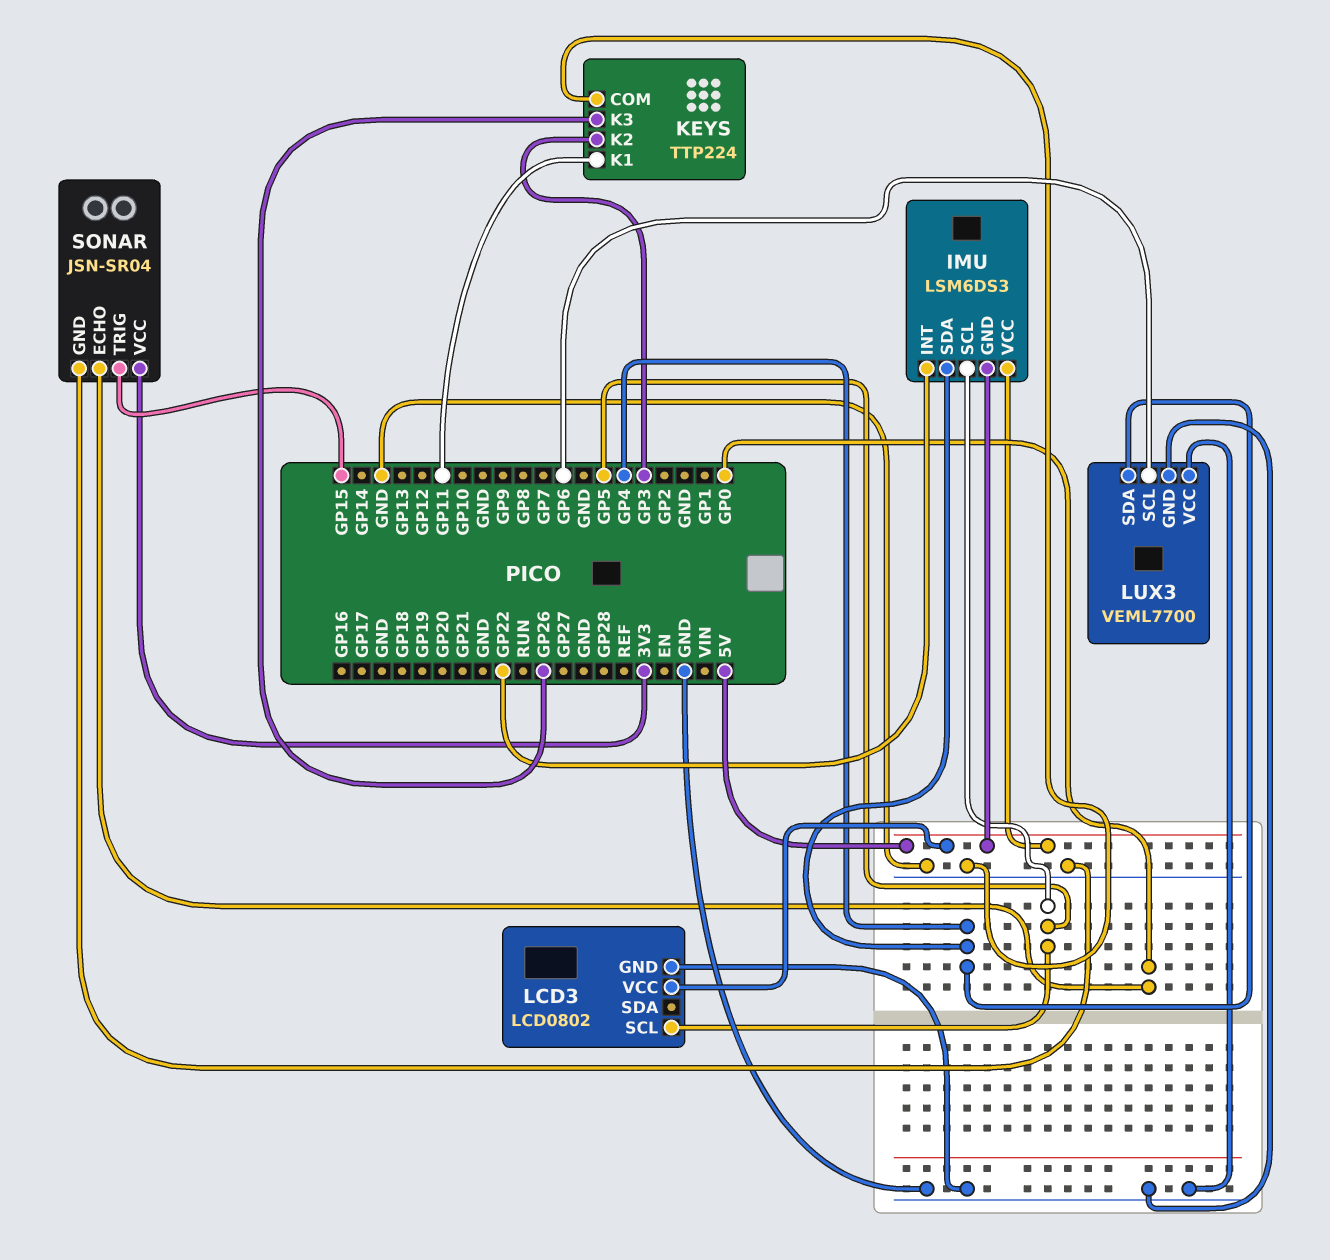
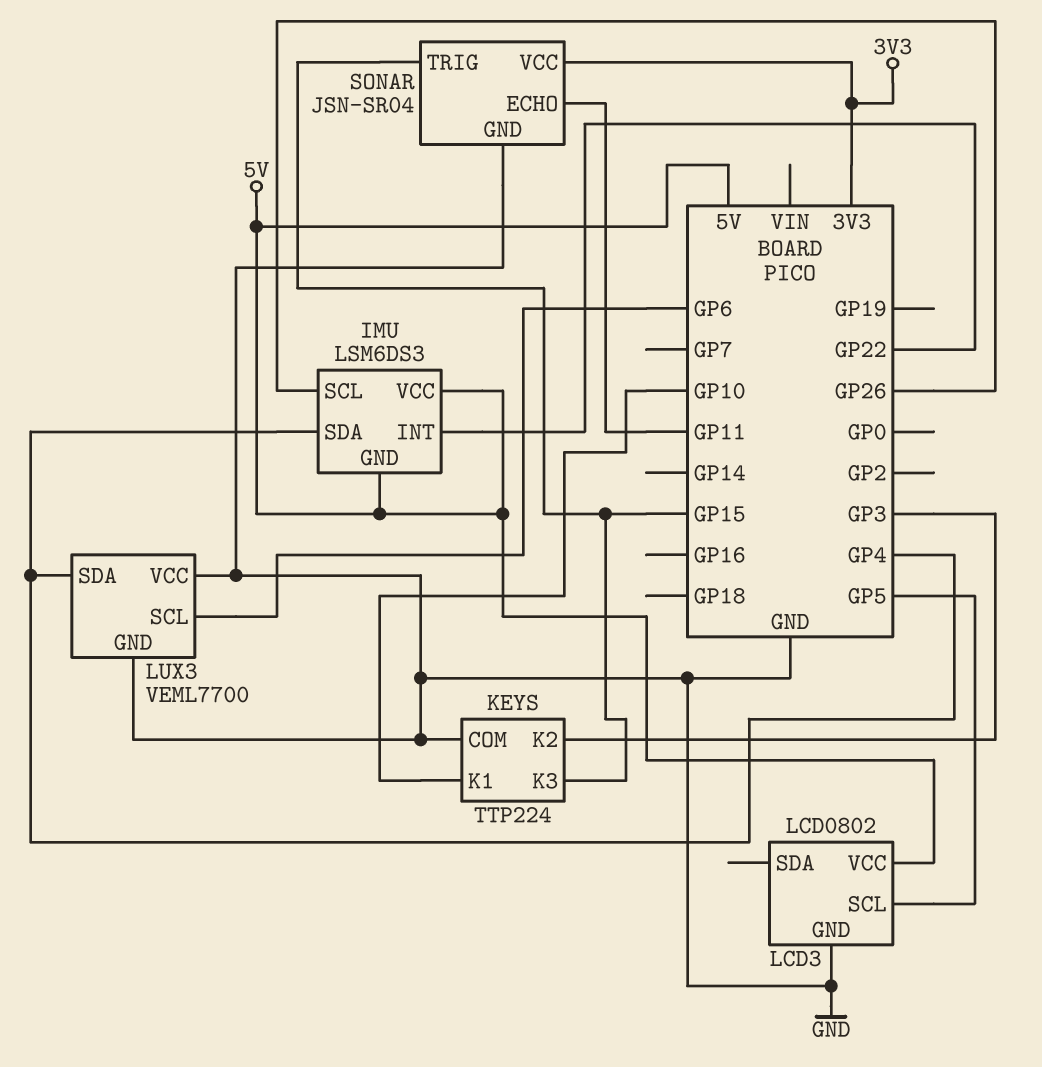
IMU pin SCL: GP5 -> GP26
KEYS pin K1: GP11 -> GP10
KEYS pin K3: GP26 -> GP15
SONAR pin ECHO: GP0 -> GP11

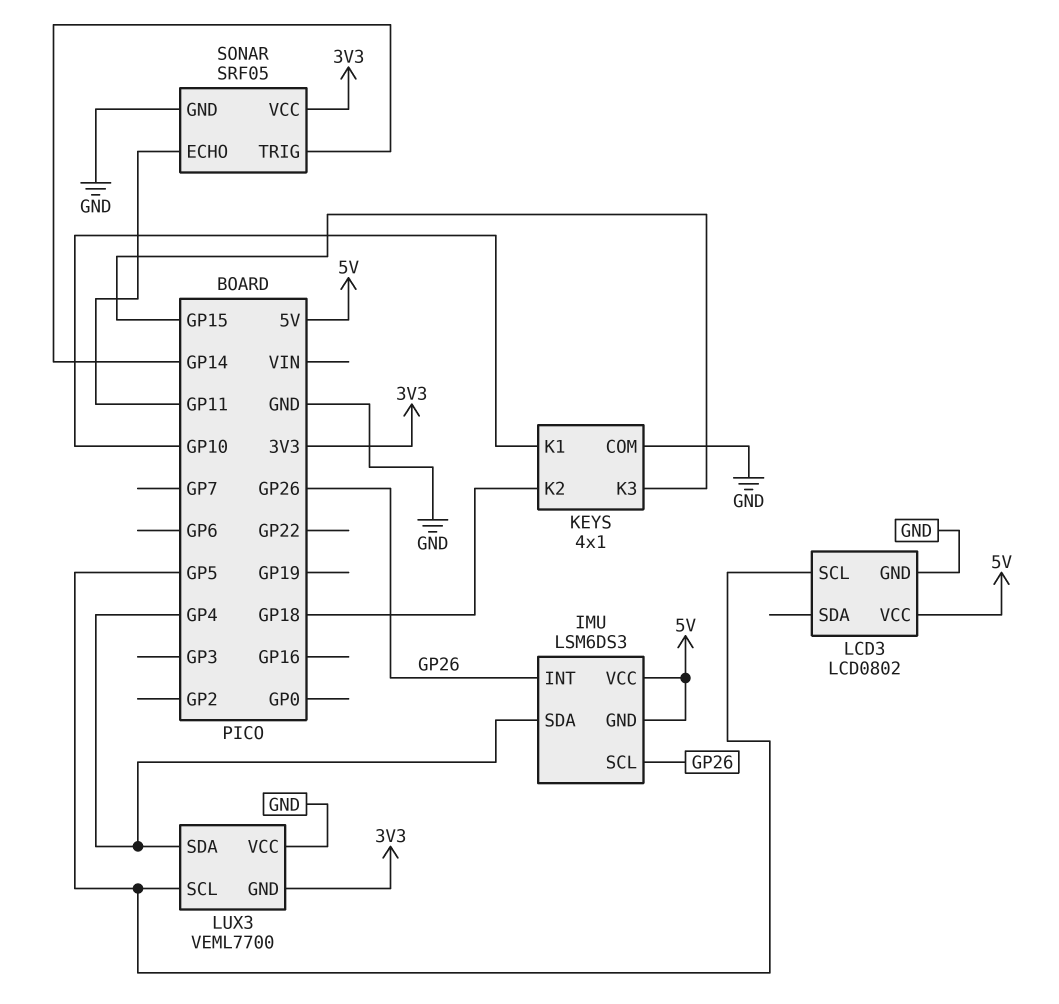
IMU pin INT: GP22 -> GP26
KEYS: TTP224 -> 4x1
KEYS pin K2: GP3 -> GP18
LUX3 pin GND: GND -> 3V3
LUX3 pin SCL: GP6 -> GP5
SONAR: JSN-SR04 -> SRF05
SONAR pin TRIG: GP15 -> GP14

